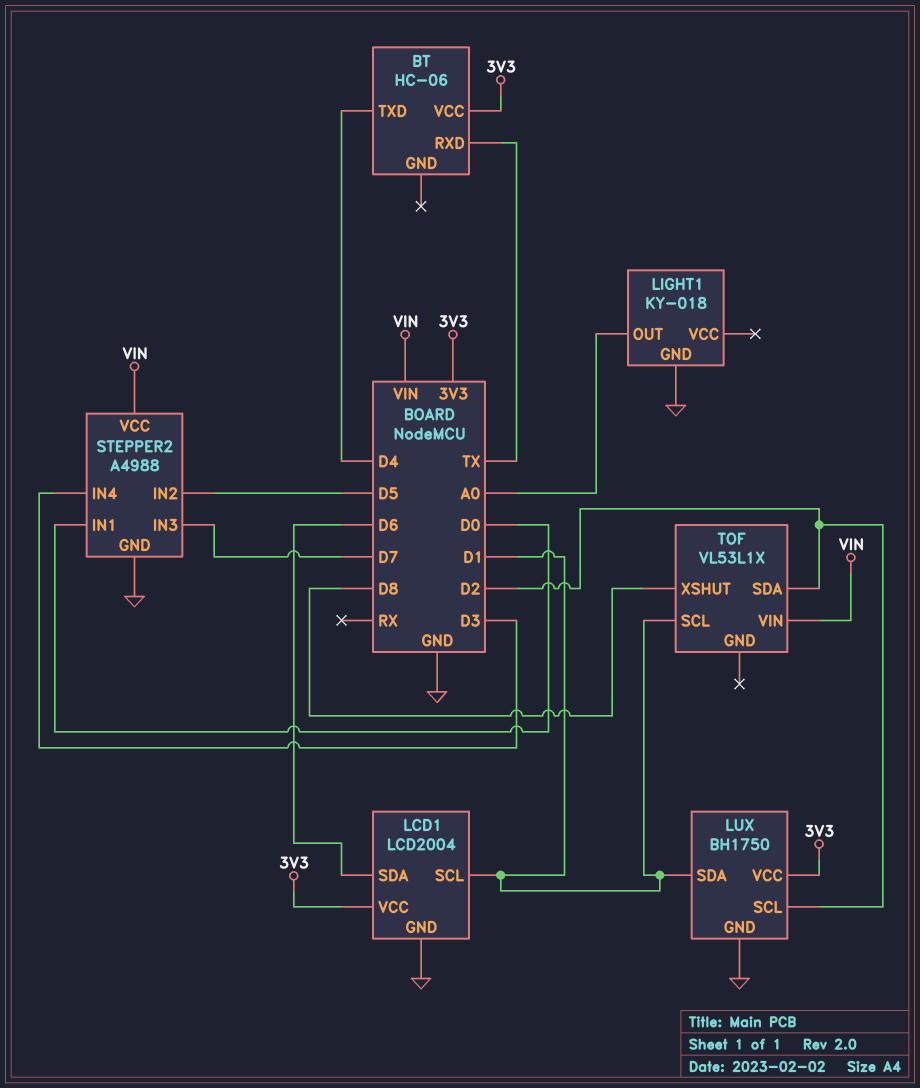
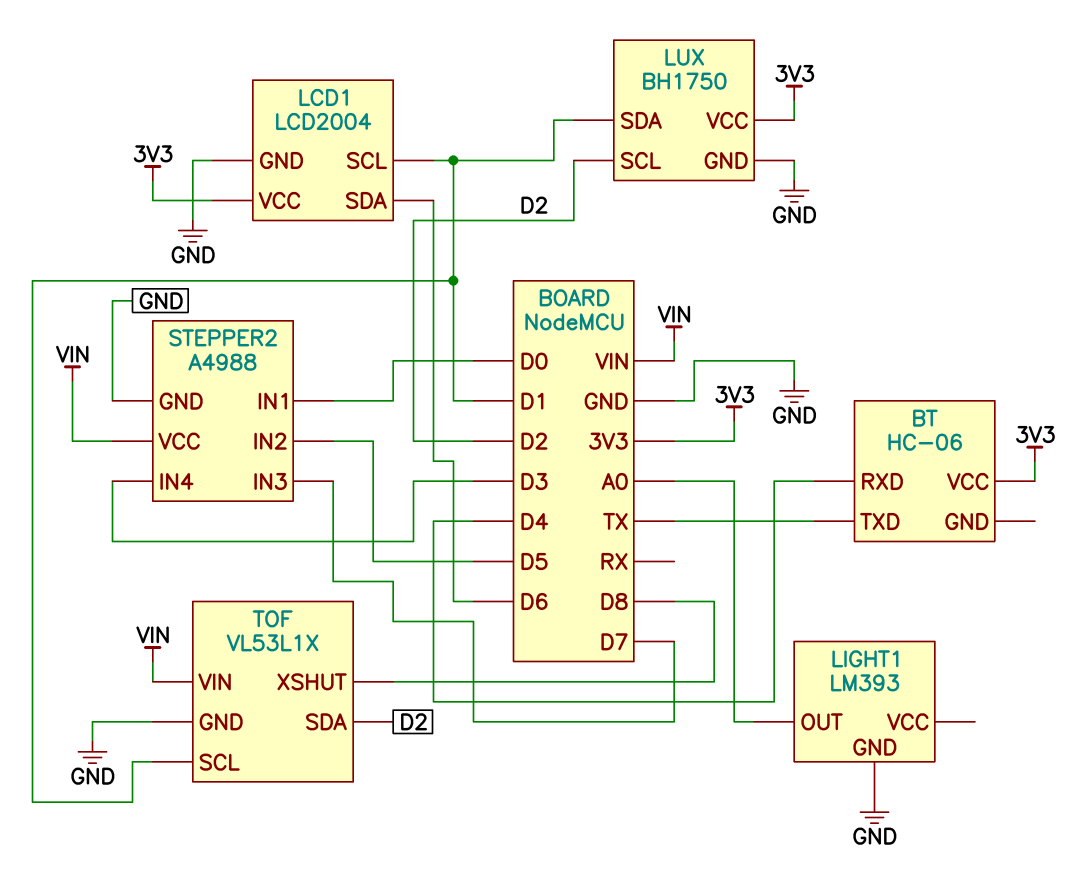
BT pin RXD: TX -> D4
BT pin TXD: D4 -> TX
LIGHT1: KY-018 -> LM393
TOF pin GND: none -> GND

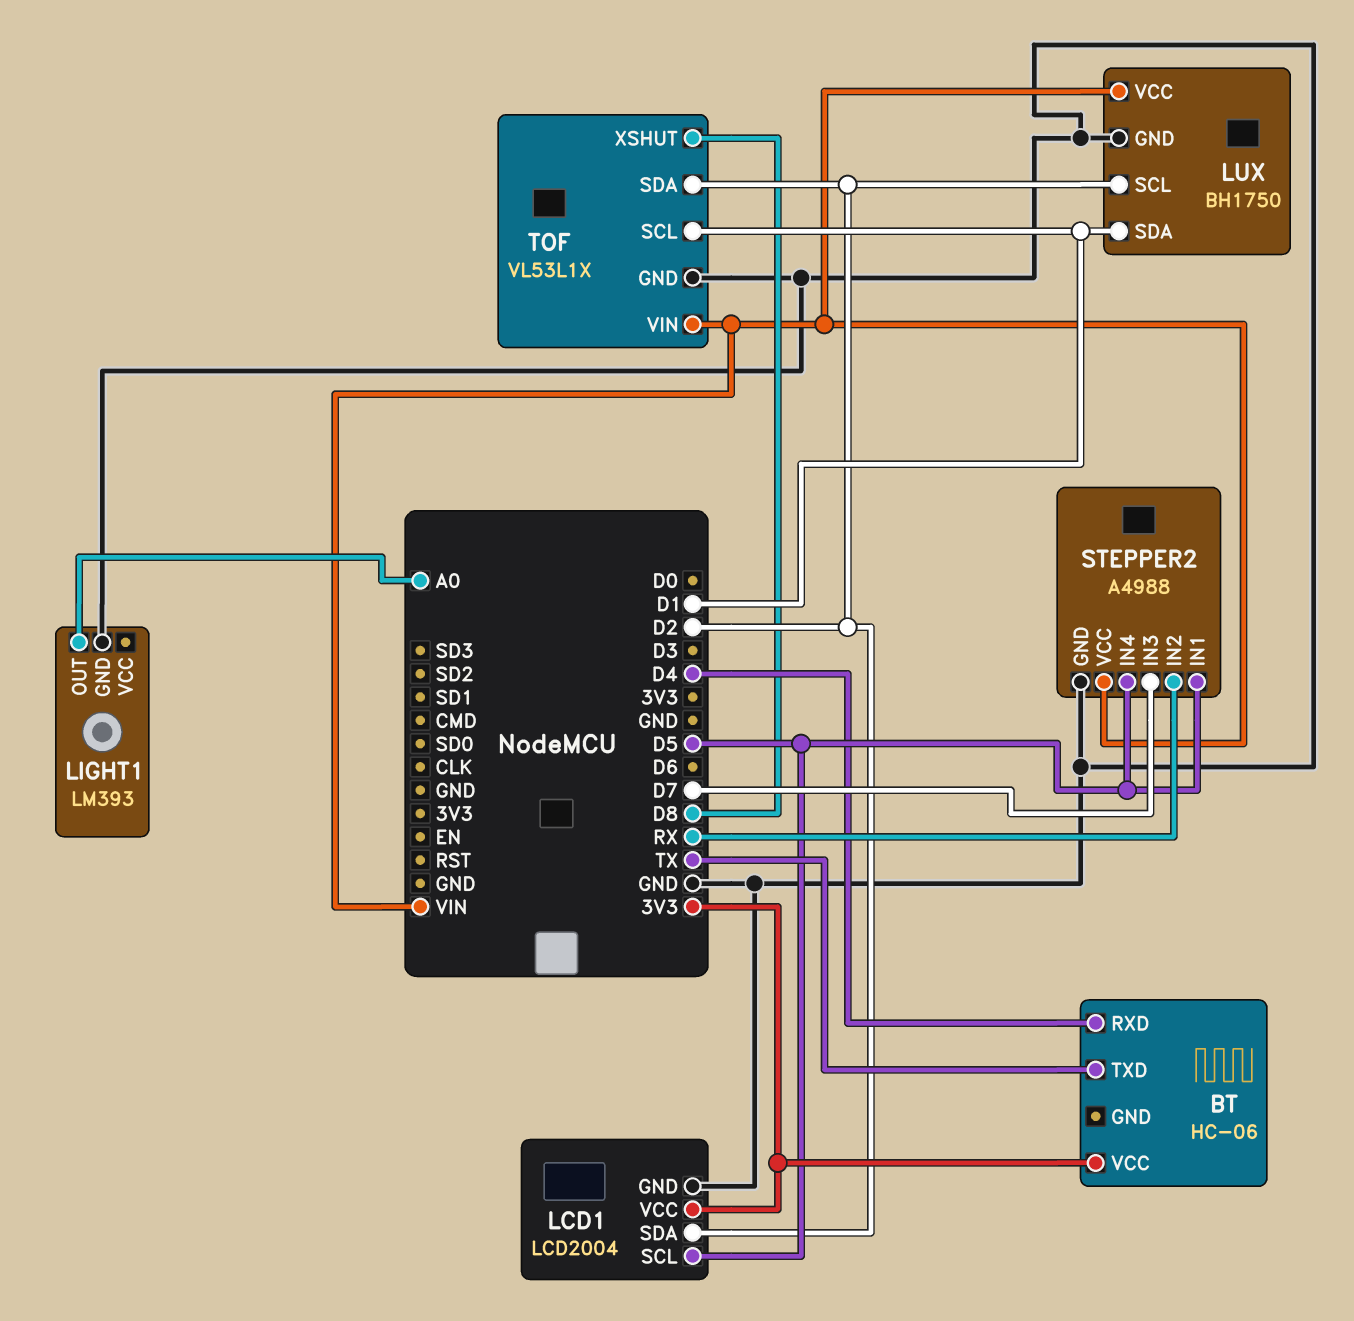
LCD1 pin SCL: D1 -> D5
LCD1 pin SDA: D6 -> D2
LUX pin VCC: 3V3 -> VIN
STEPPER2 pin IN1: D0 -> D5
STEPPER2 pin IN2: D5 -> RX
STEPPER2 pin IN4: D3 -> D5

